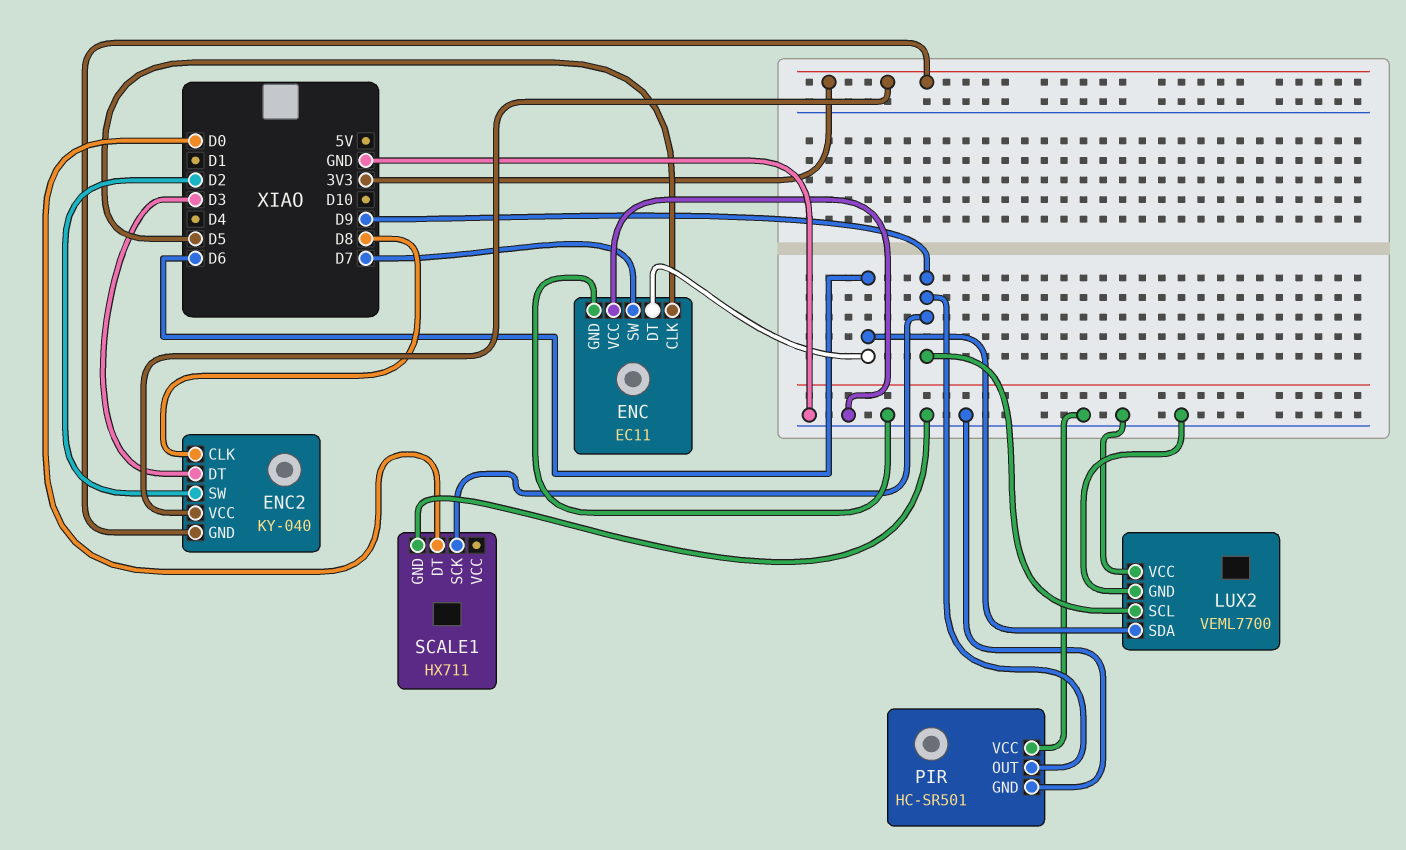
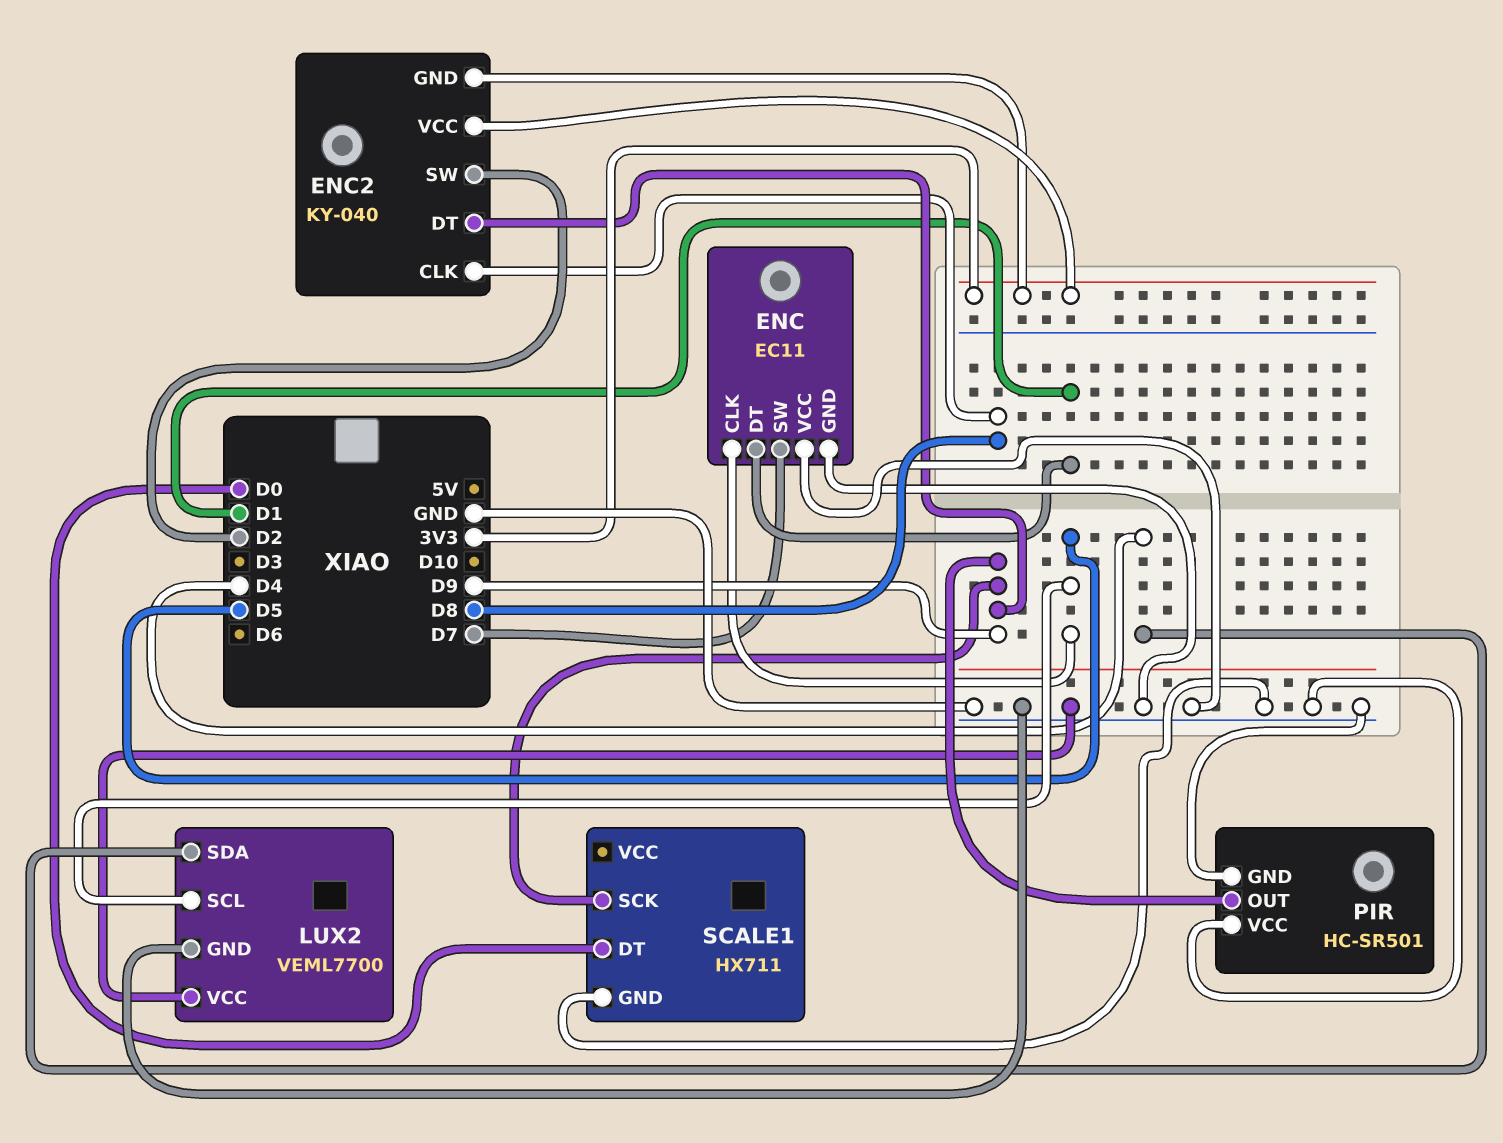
ENC pin DT: D6 -> D1
ENC2 pin DT: D3 -> D9
LUX2 pin SCL: D9 -> D5
LUX2 pin SDA: D6 -> D4

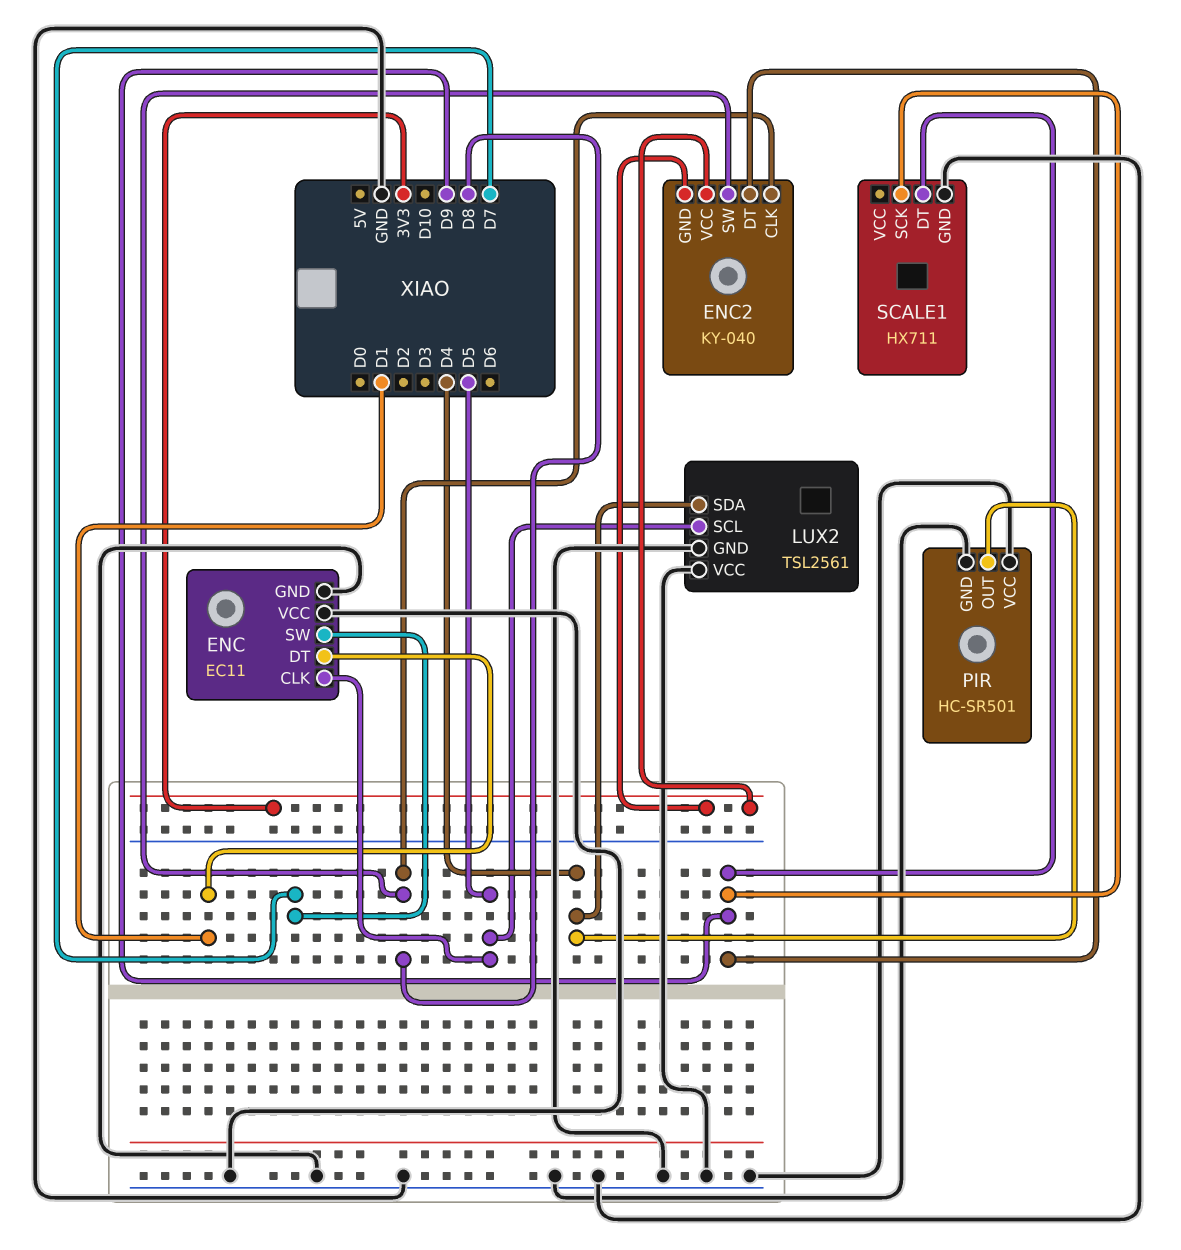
ENC2 pin SW: D2 -> D8
LUX2: VEML7700 -> TSL2561
PIR pin OUT: D9 -> D4
SCALE1 pin DT: D0 -> D9

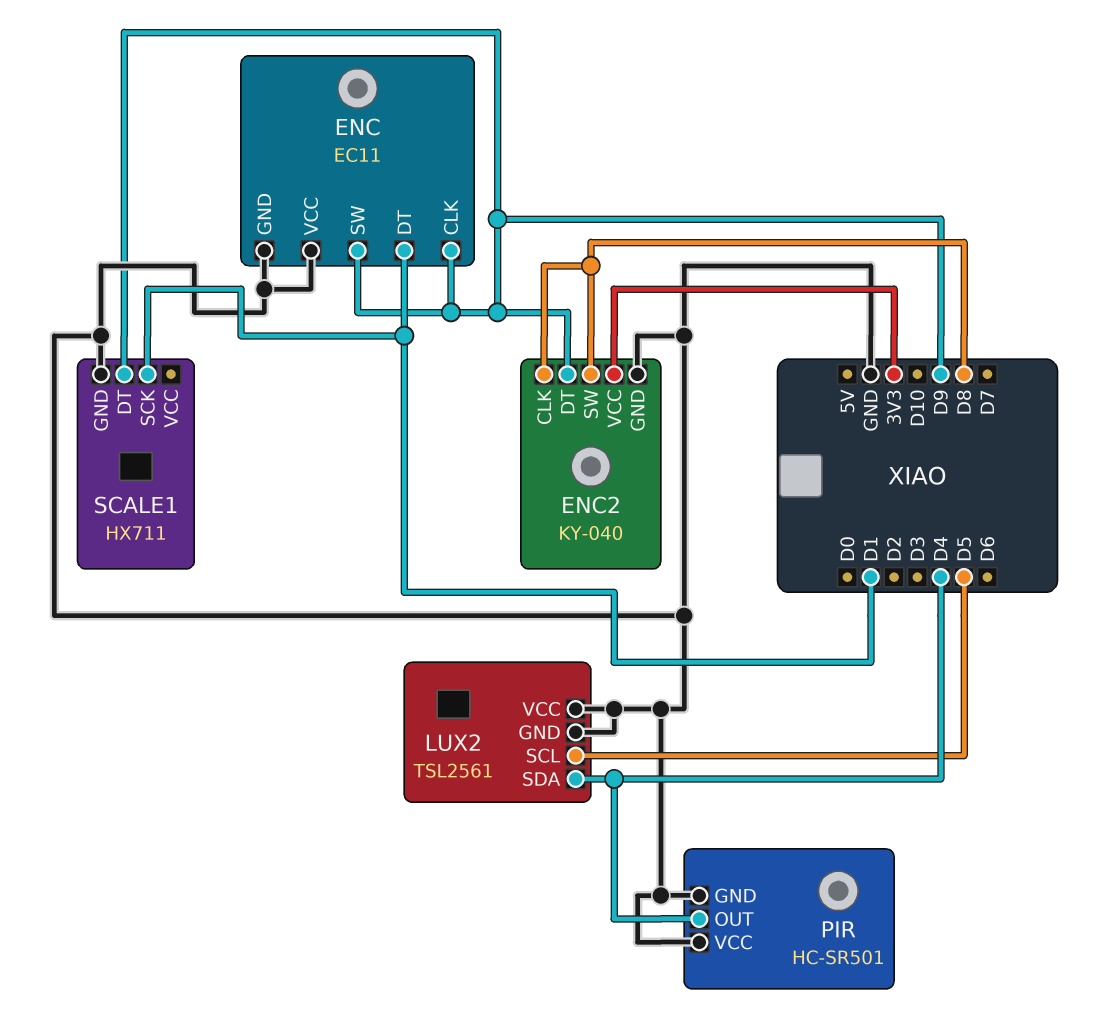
ENC pin CLK: D5 -> D9
ENC pin SW: D7 -> D9
ENC2 pin GND: 3V3 -> GND
SCALE1 pin SCK: D9 -> D1

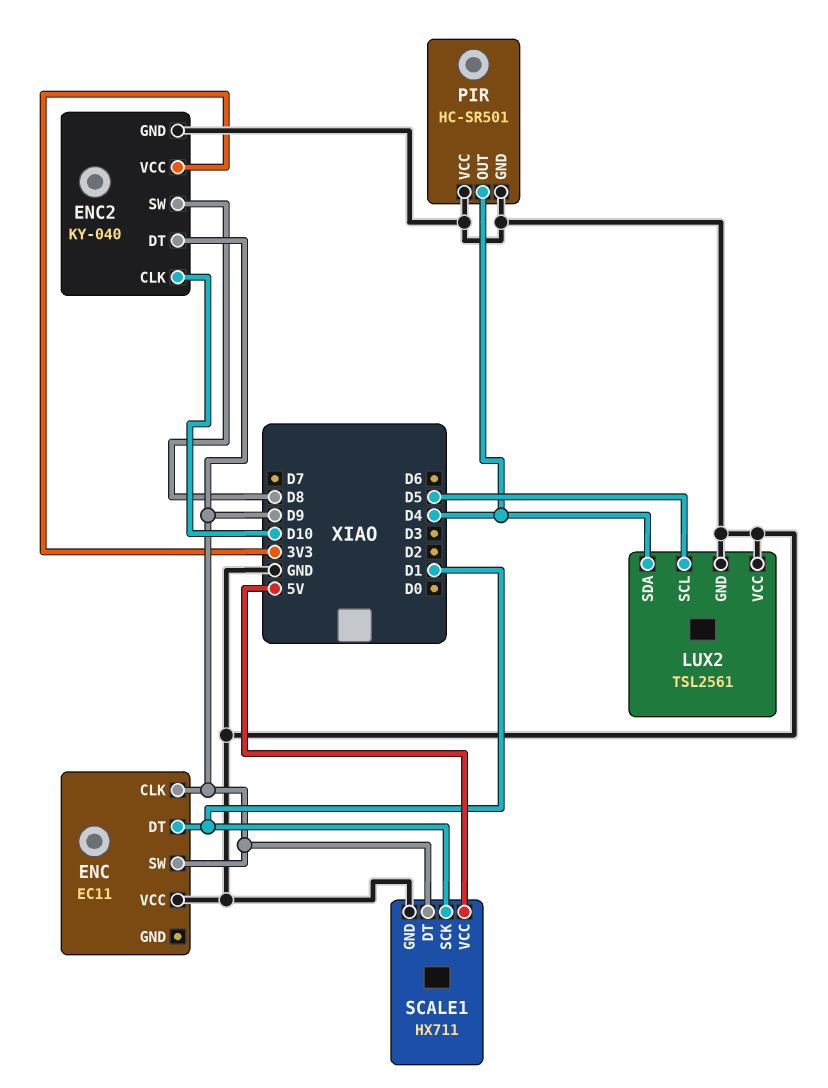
ENC pin GND: GND -> none
ENC2 pin CLK: D8 -> D10
SCALE1 pin VCC: none -> 5V

